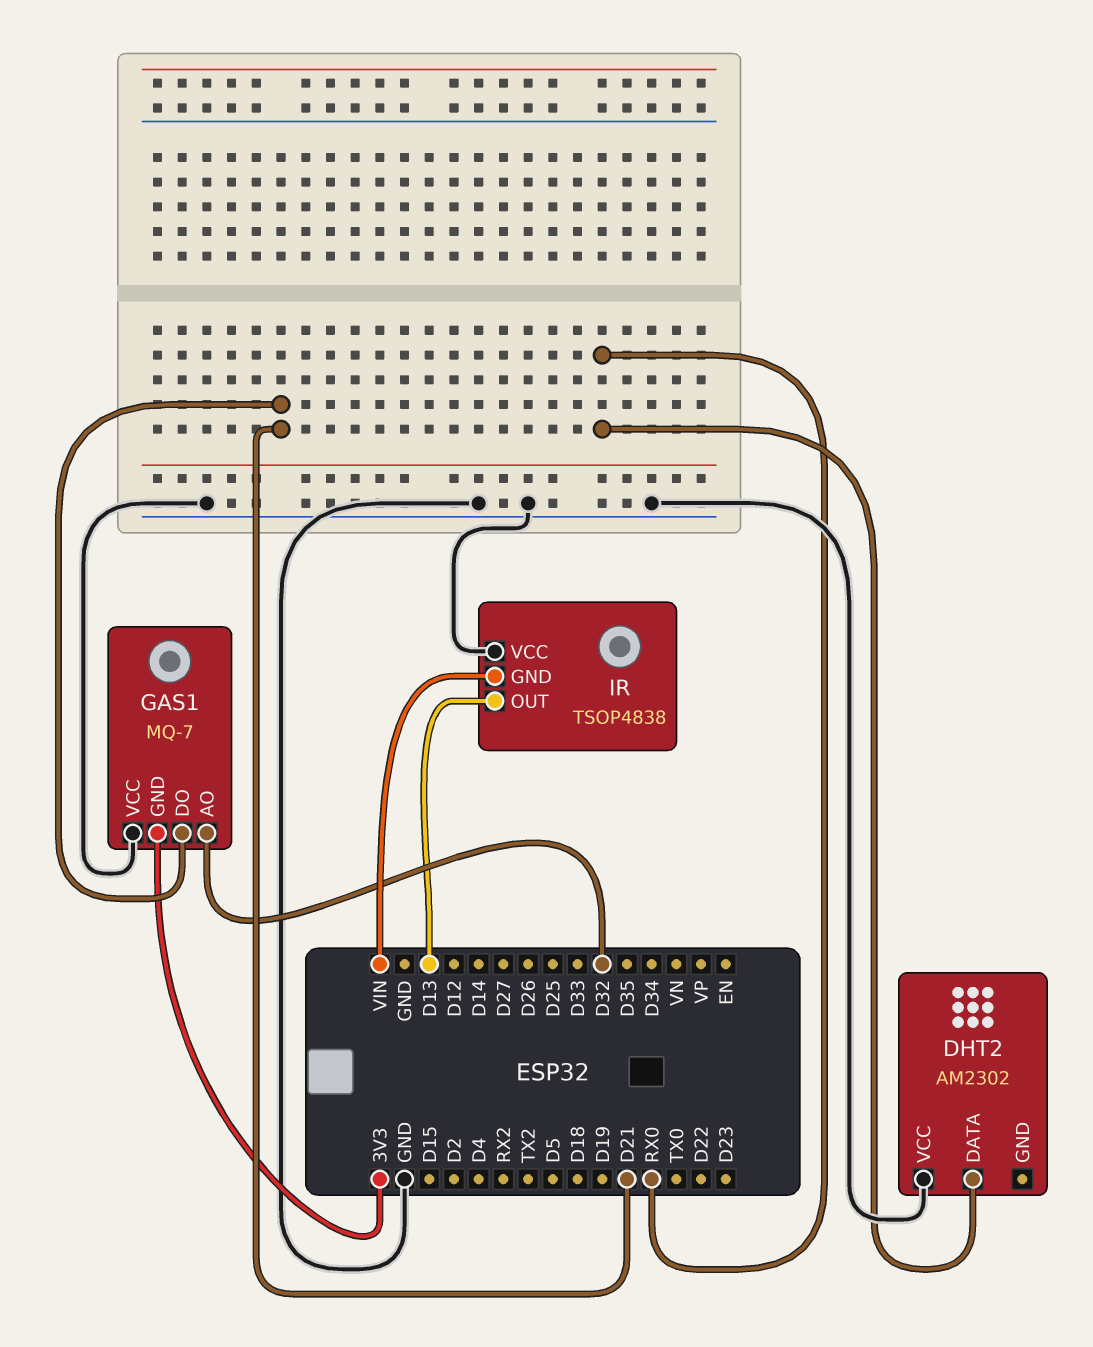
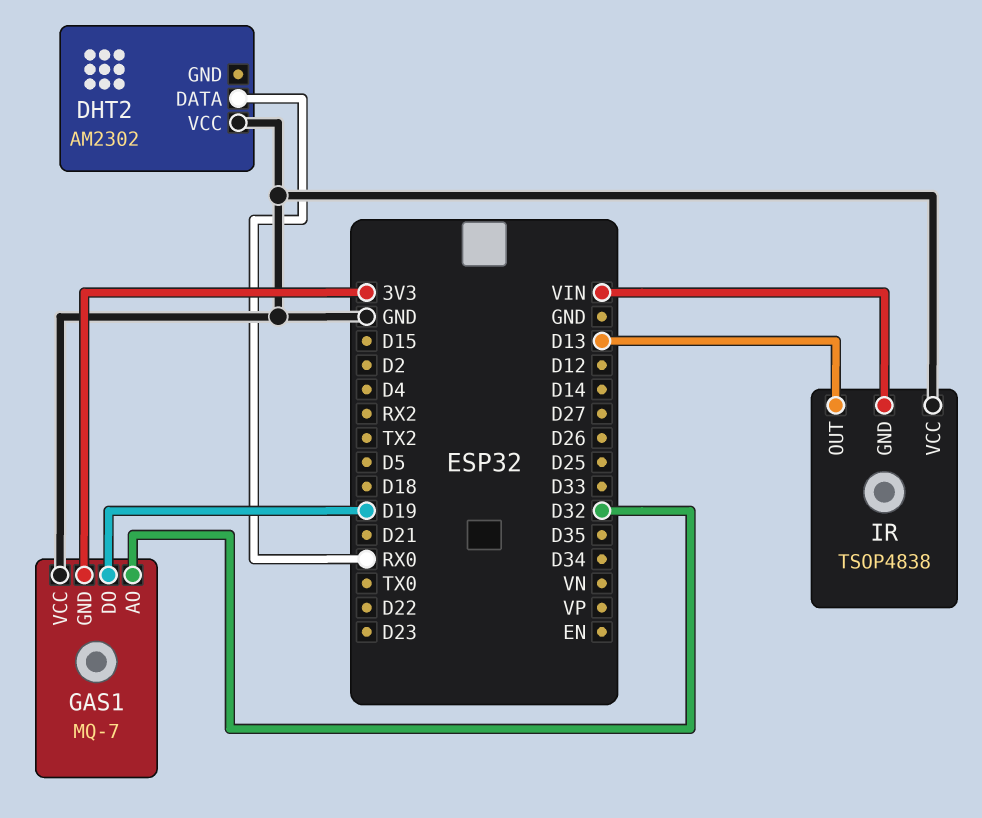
GAS1 pin DO: D21 -> D19

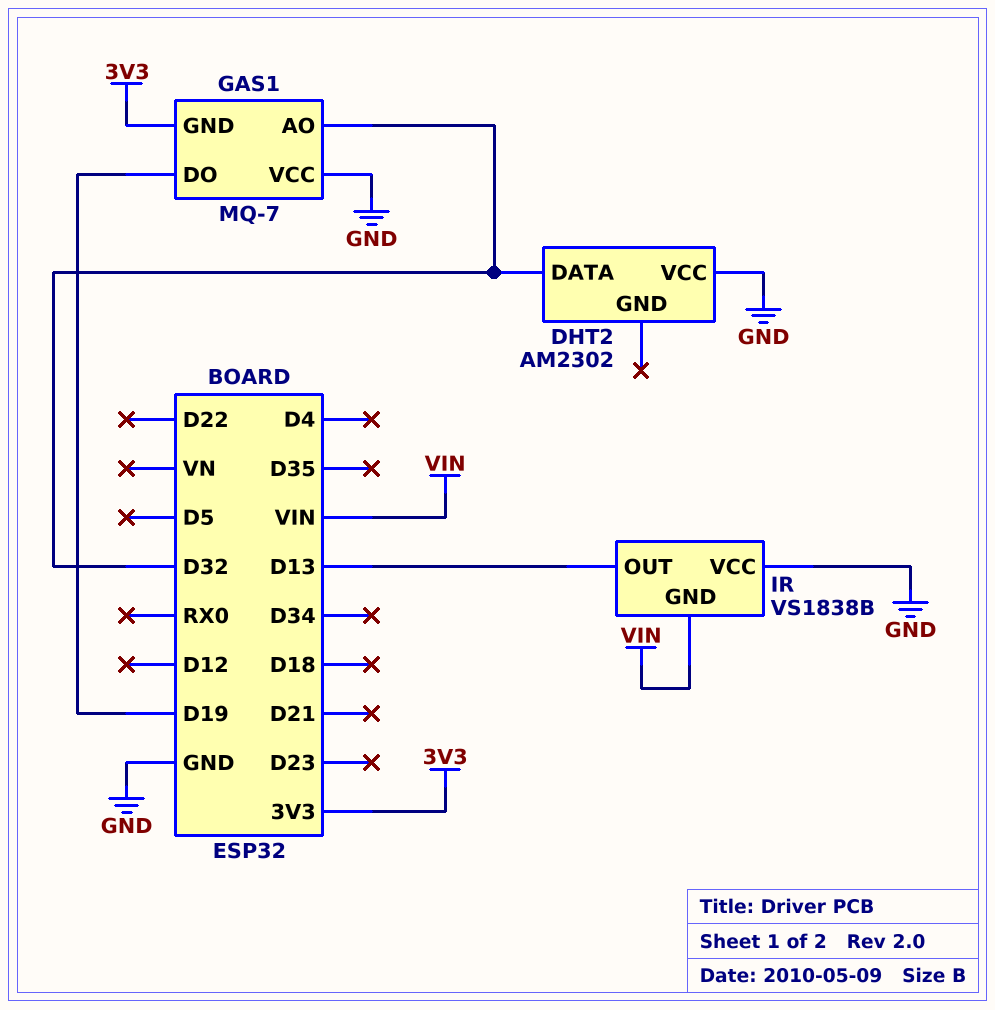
DHT2 pin DATA: RX0 -> D32
IR: TSOP4838 -> VS1838B

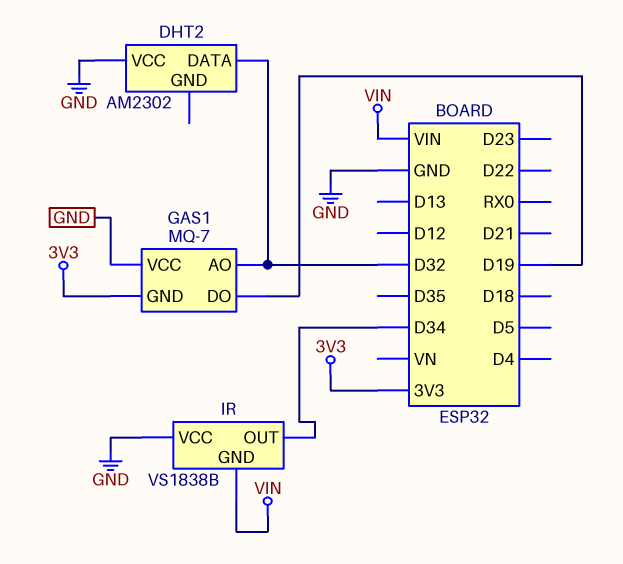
IR pin OUT: D13 -> D34

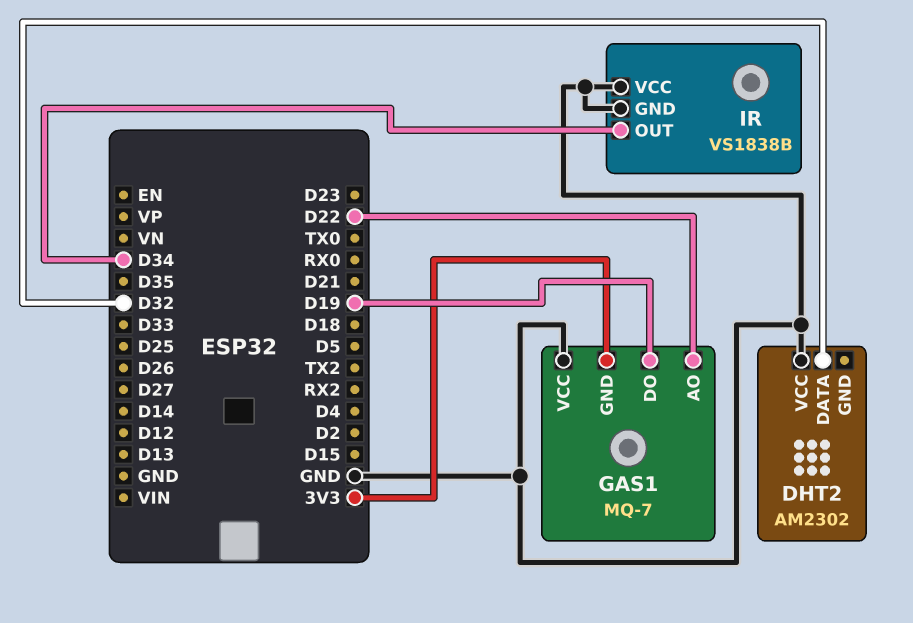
GAS1 pin AO: D32 -> D22
IR pin GND: VIN -> GND

